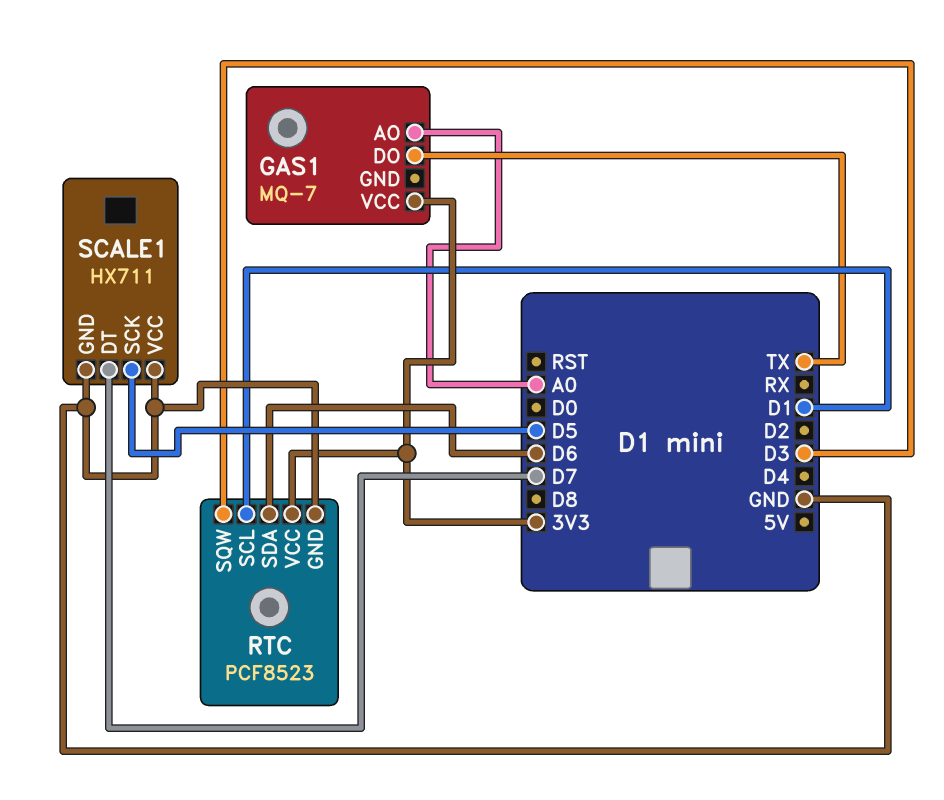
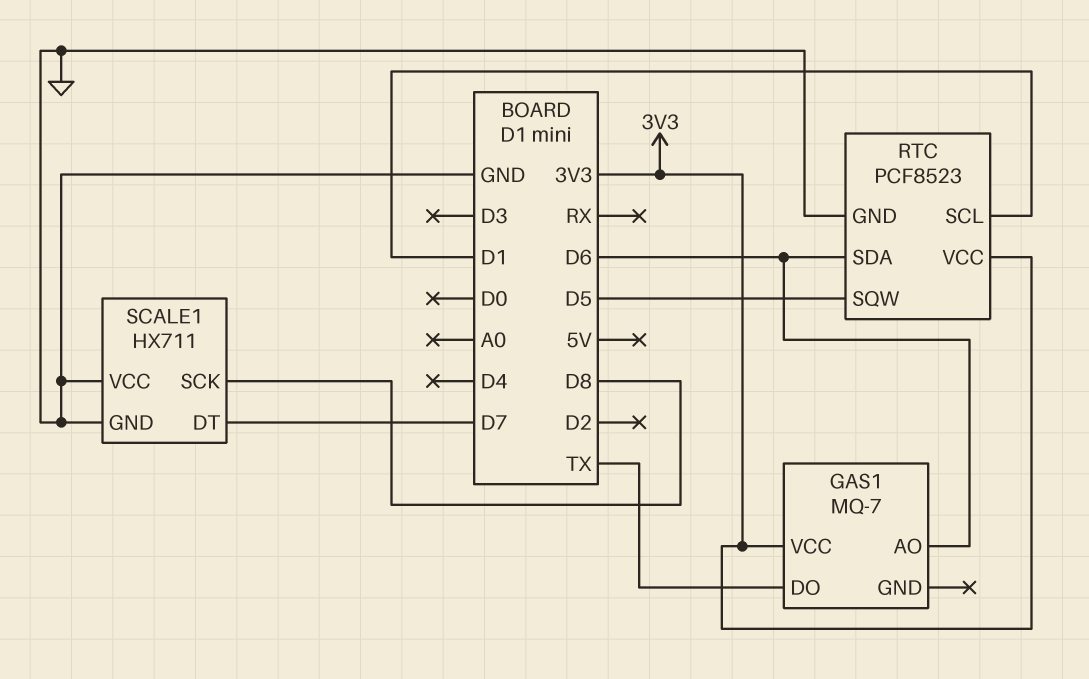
GAS1 pin AO: A0 -> D6
RTC pin SQW: D3 -> D5
SCALE1 pin SCK: D5 -> D8

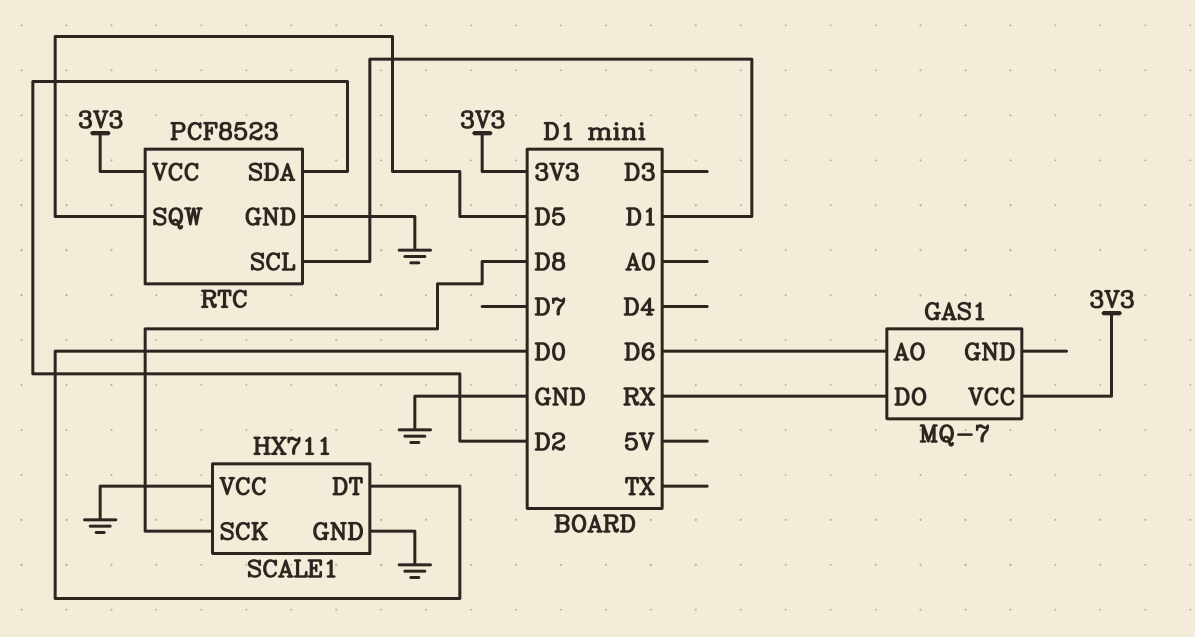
GAS1 pin DO: TX -> RX
RTC pin SDA: D6 -> D2
SCALE1 pin DT: D7 -> D0

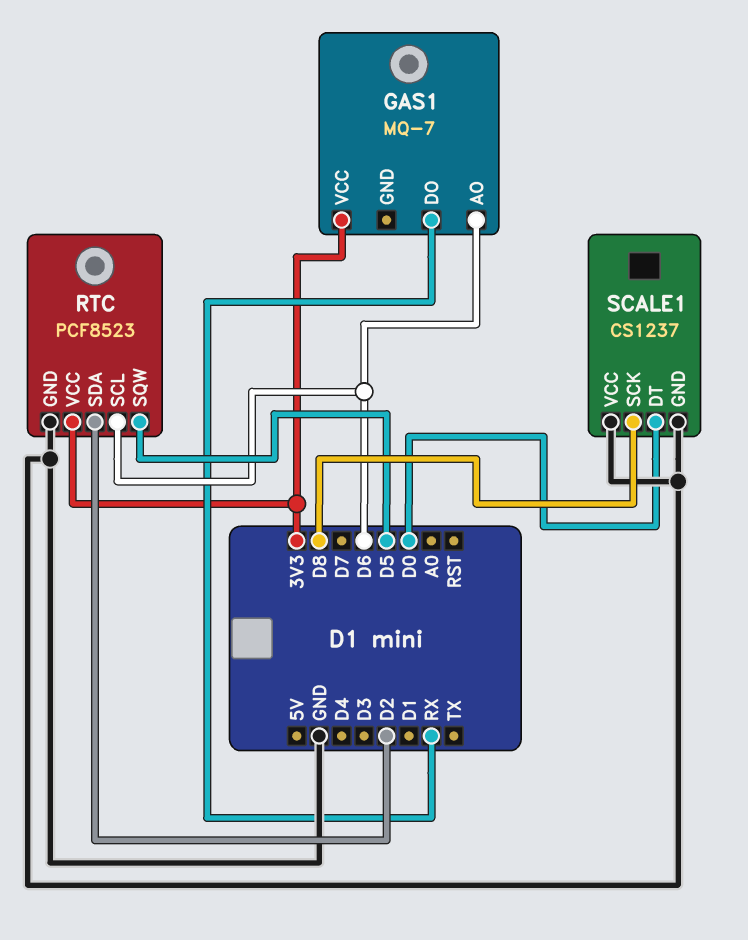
RTC pin SCL: D1 -> D6
SCALE1: HX711 -> CS1237

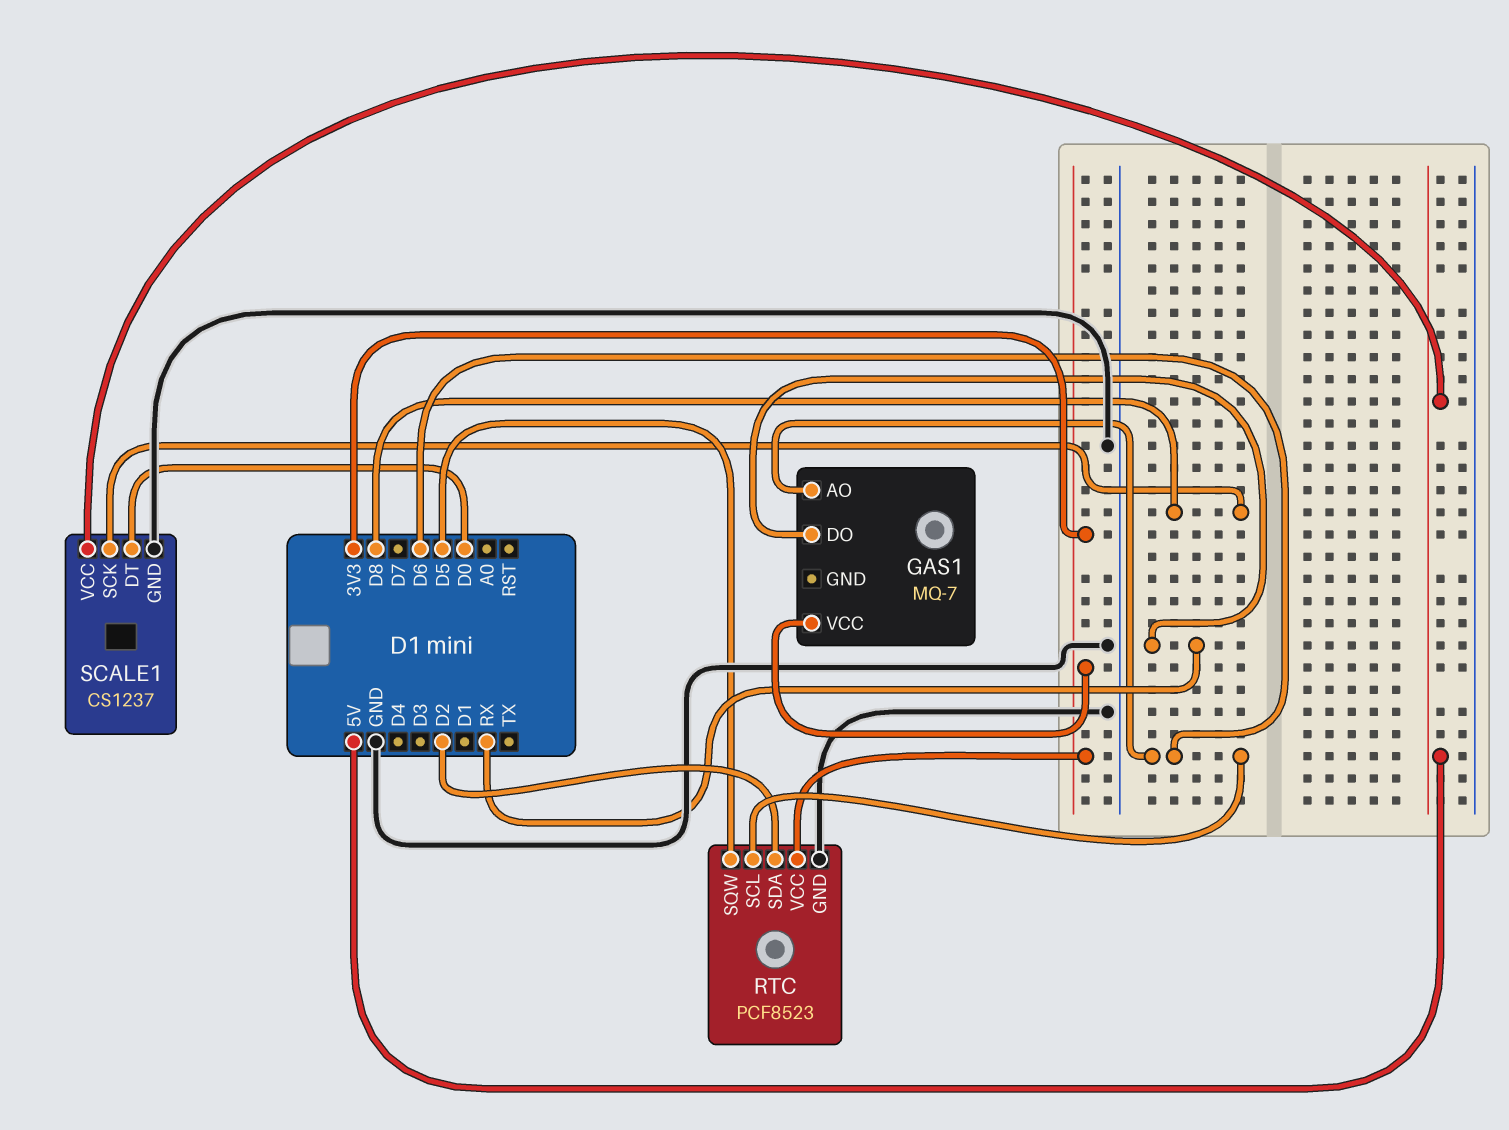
SCALE1 pin VCC: GND -> 5V

